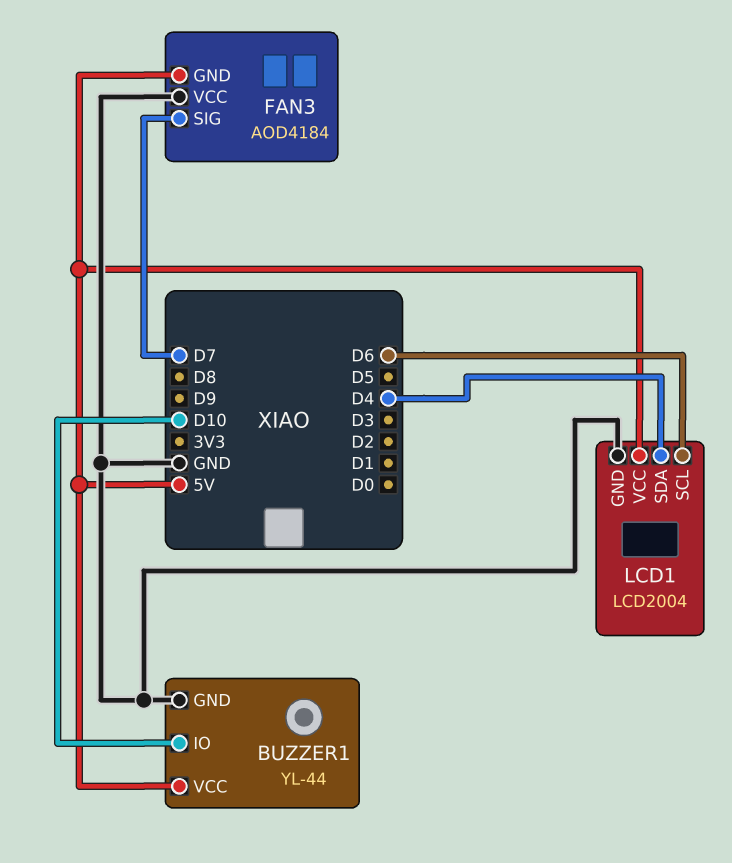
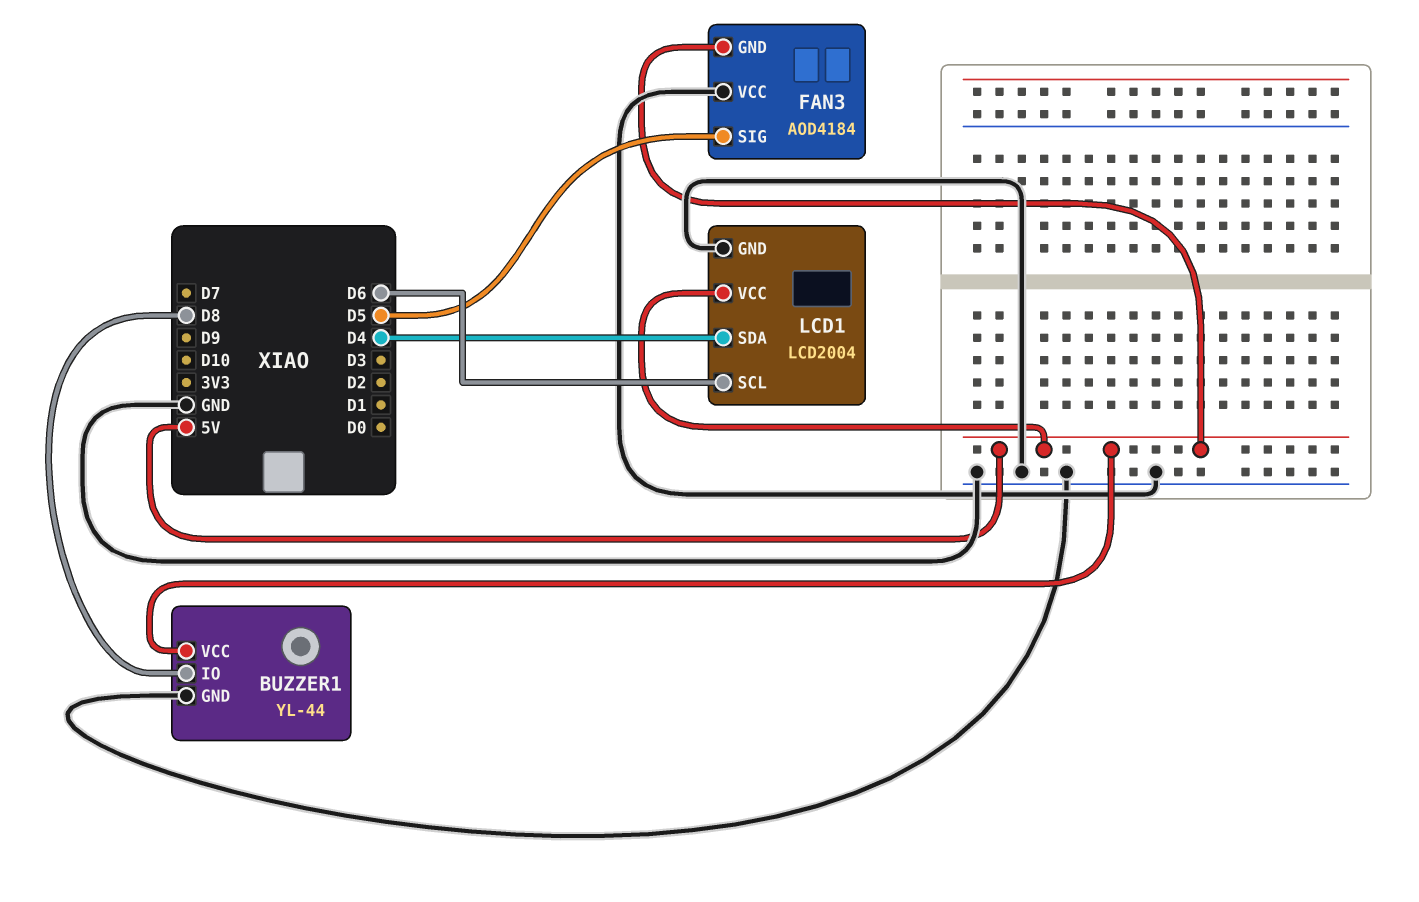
BUZZER1 pin IO: D10 -> D8
FAN3 pin SIG: D7 -> D5

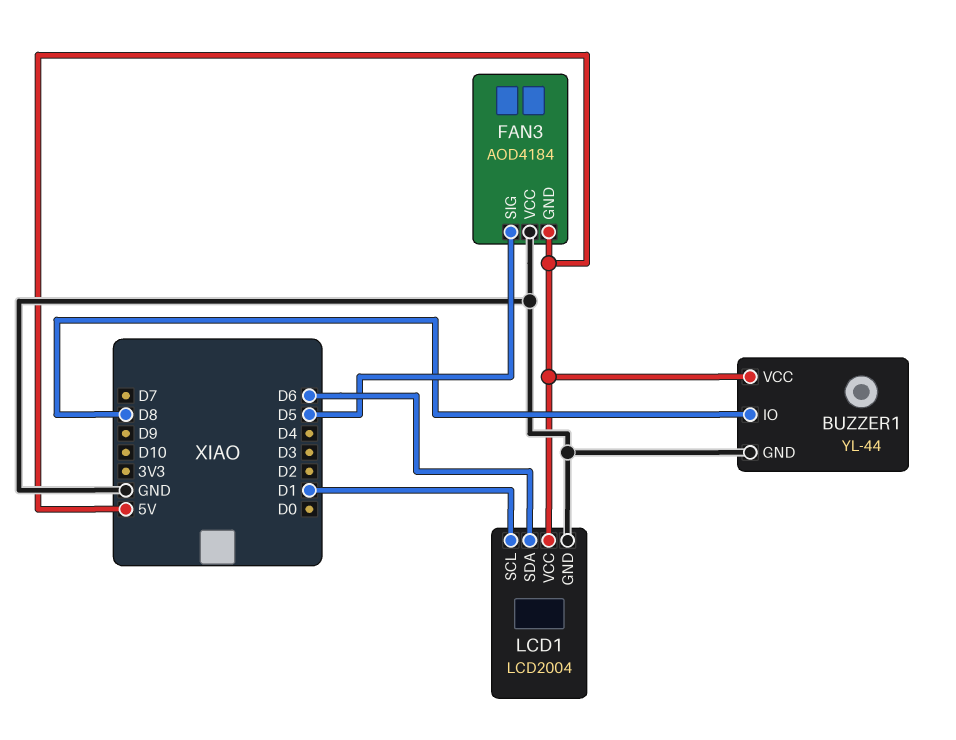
LCD1 pin SCL: D6 -> D1
LCD1 pin SDA: D4 -> D6

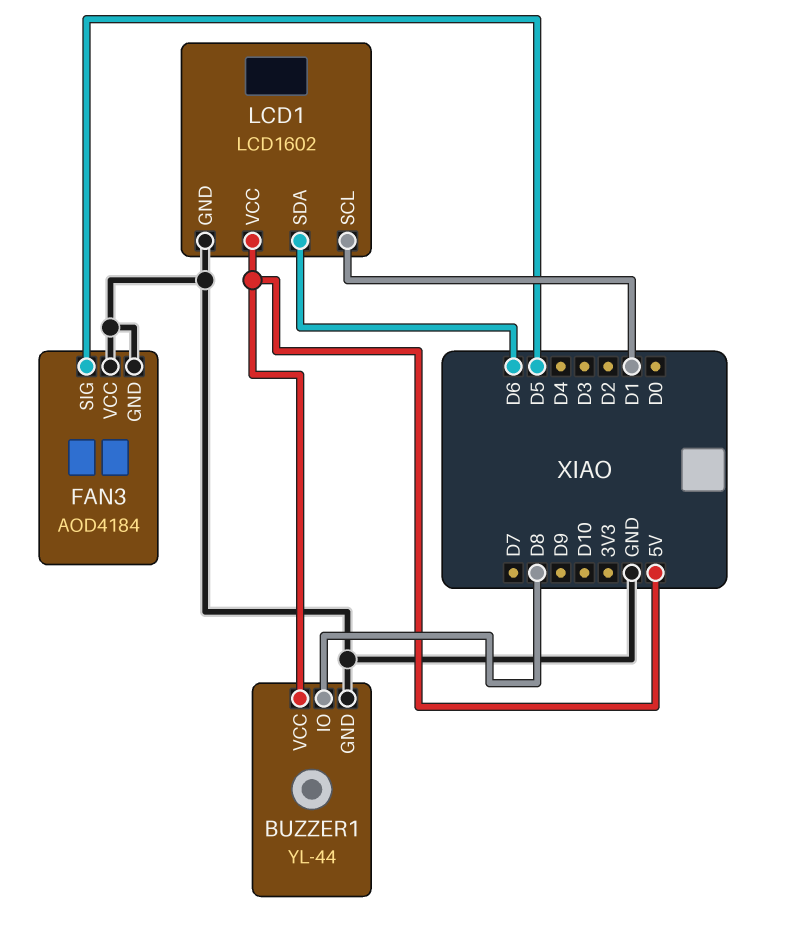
FAN3 pin GND: 5V -> GND
LCD1: LCD2004 -> LCD1602

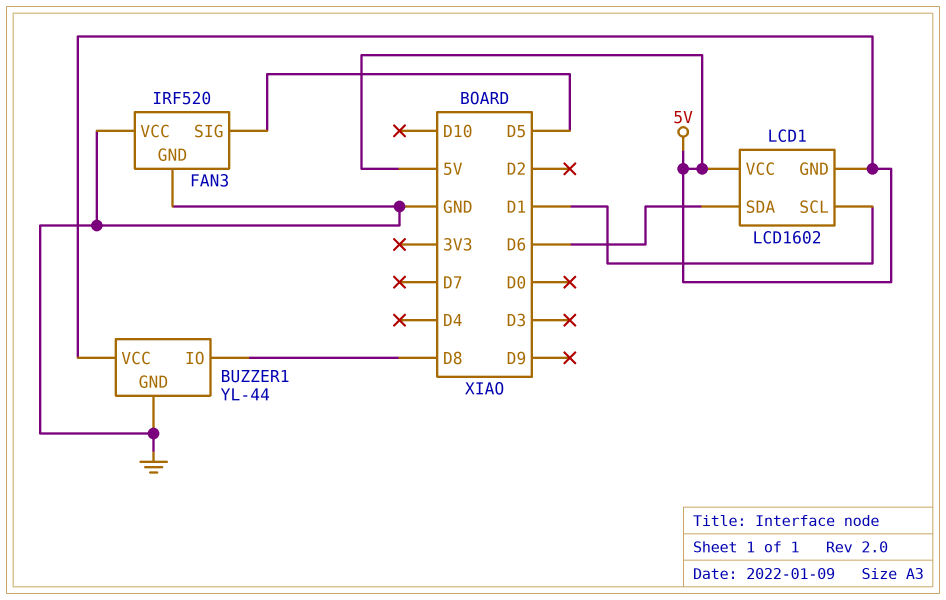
FAN3: AOD4184 -> IRF520
LCD1 pin GND: GND -> 5V

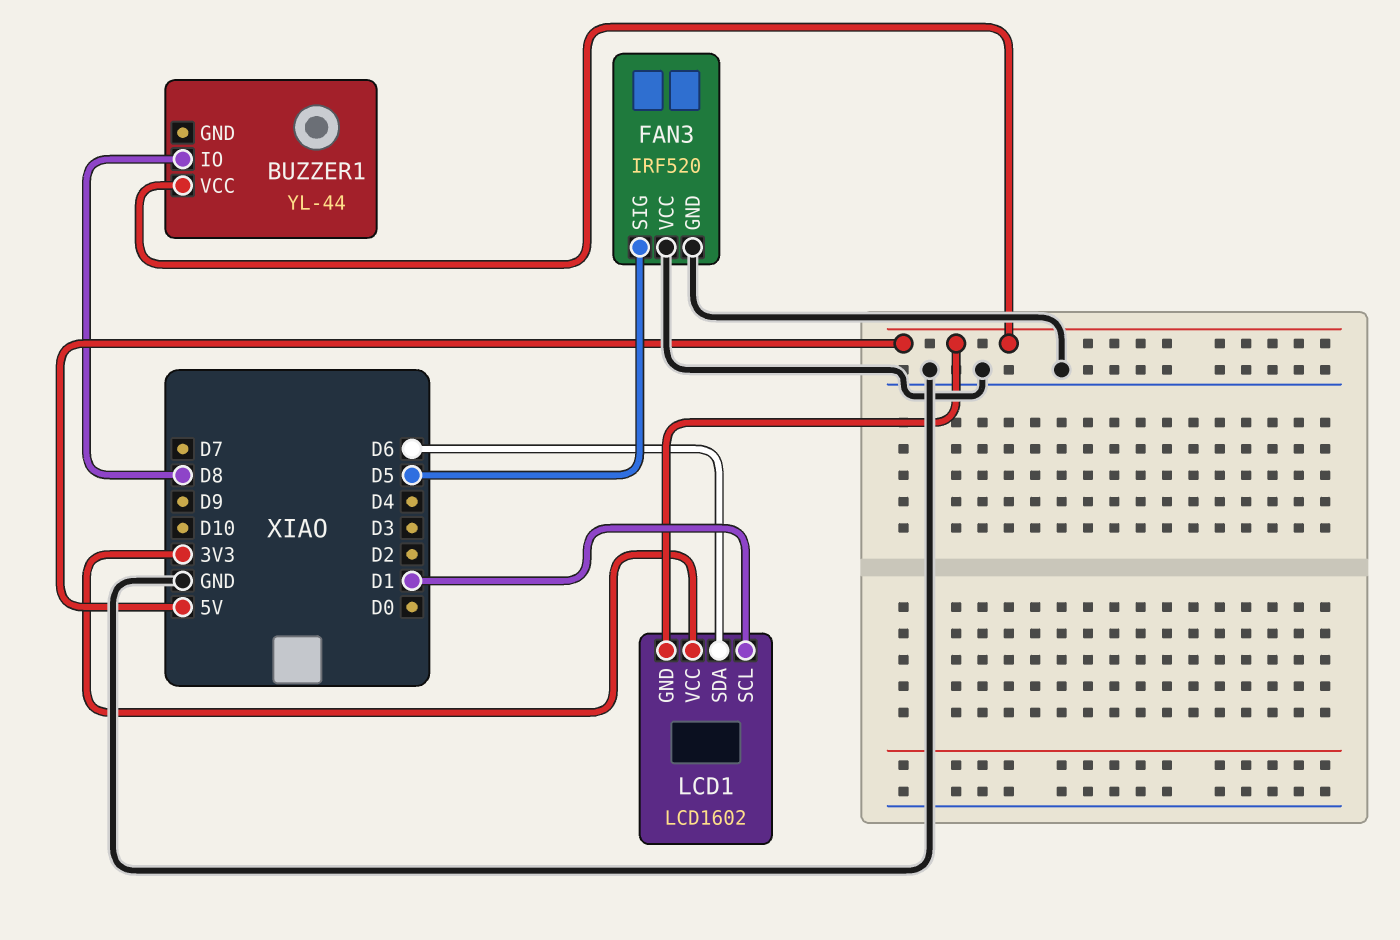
BUZZER1 pin GND: GND -> none
LCD1 pin VCC: 5V -> 3V3

